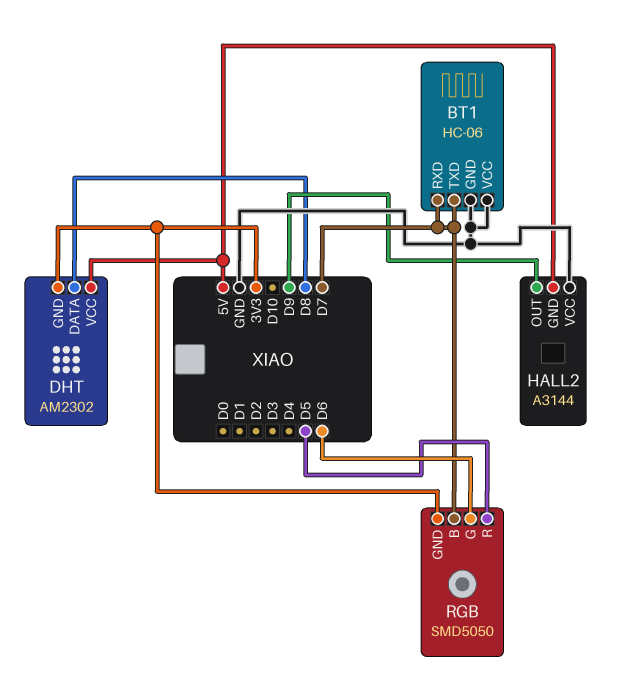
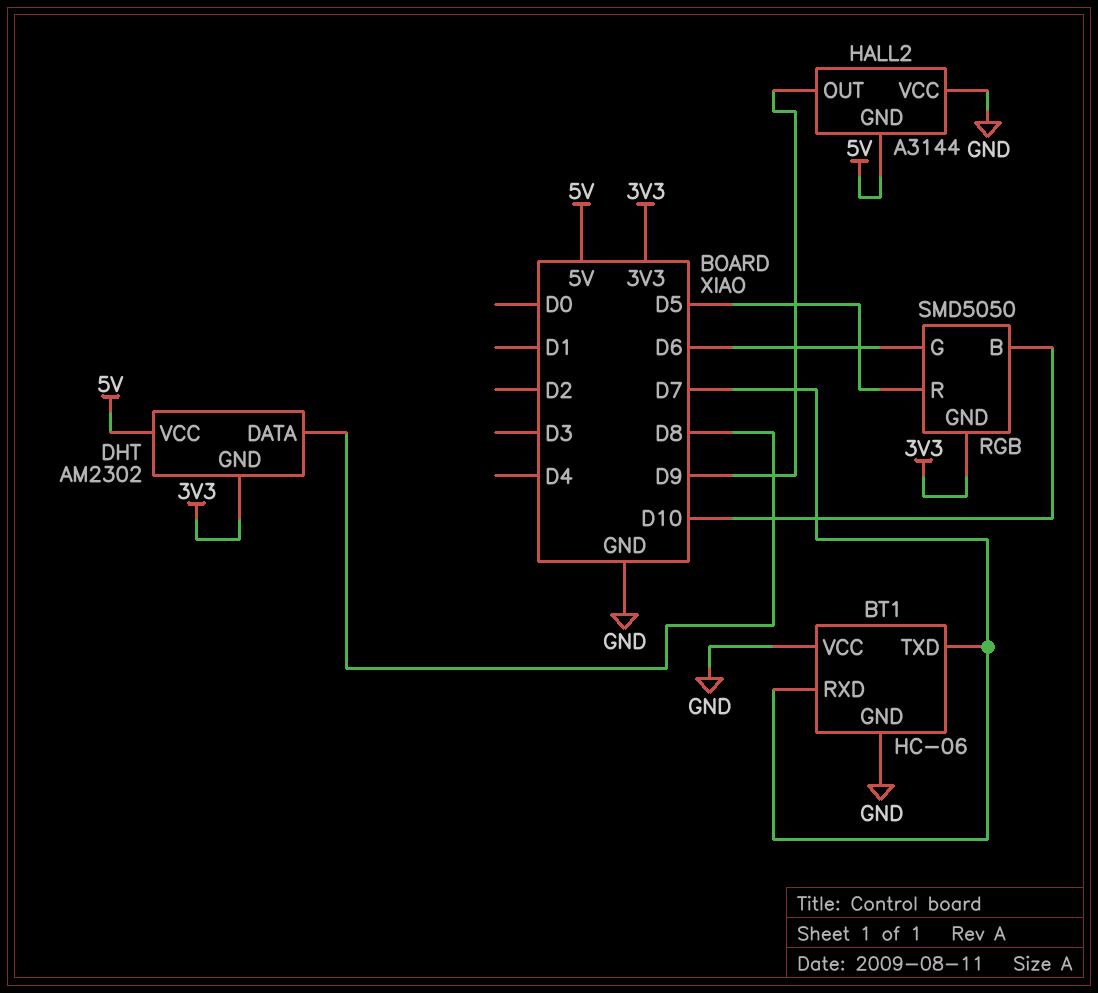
RGB pin B: D7 -> D10

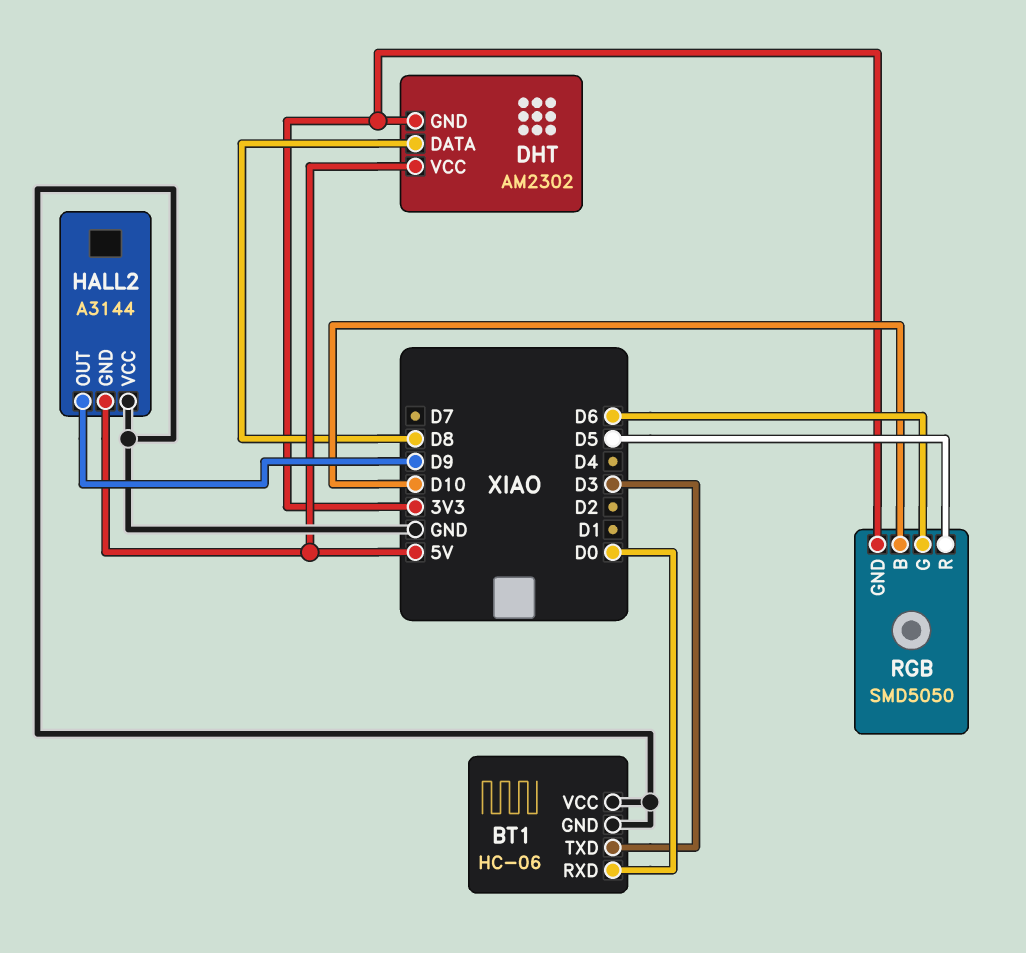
BT1 pin RXD: D7 -> D0
BT1 pin TXD: D7 -> D3

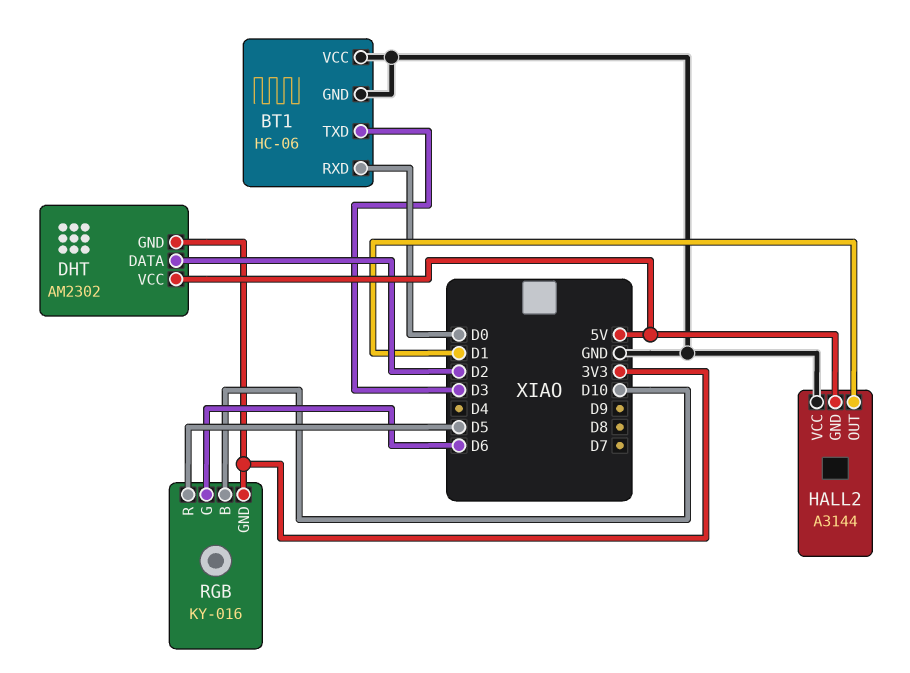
DHT pin DATA: D8 -> D2
HALL2 pin OUT: D9 -> D1
RGB: SMD5050 -> KY-016

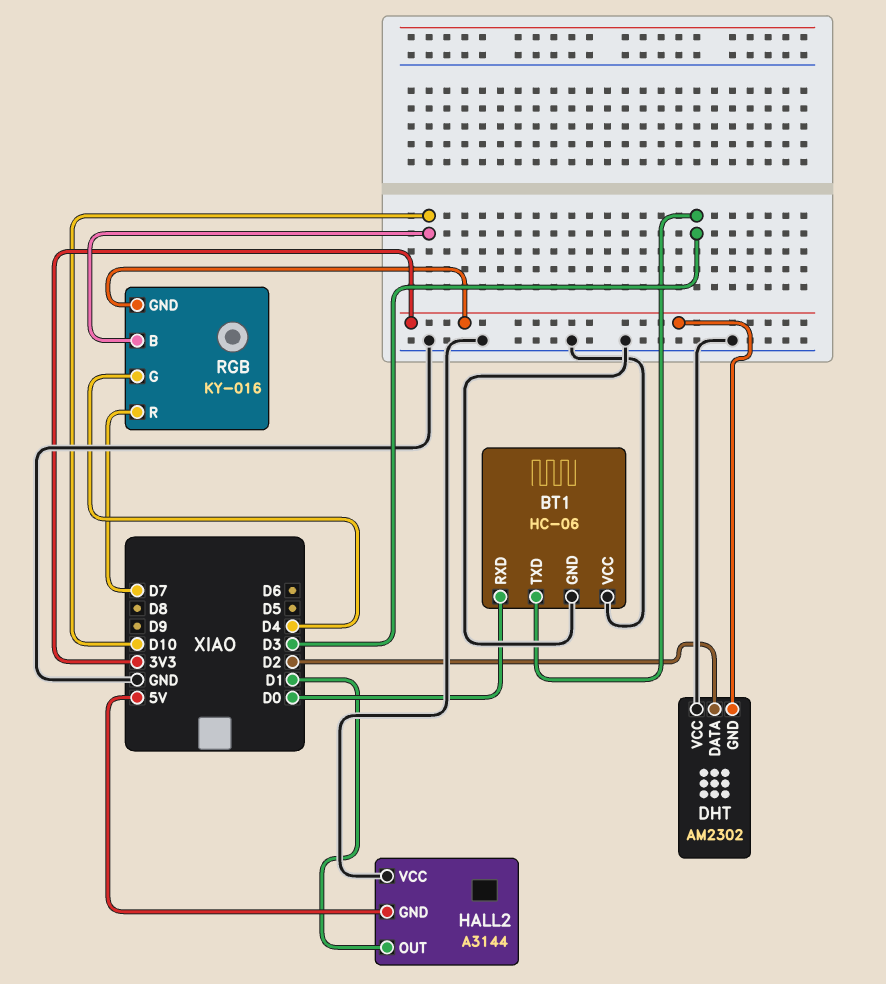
DHT pin VCC: 5V -> GND
RGB pin G: D6 -> D4
RGB pin R: D5 -> D7

